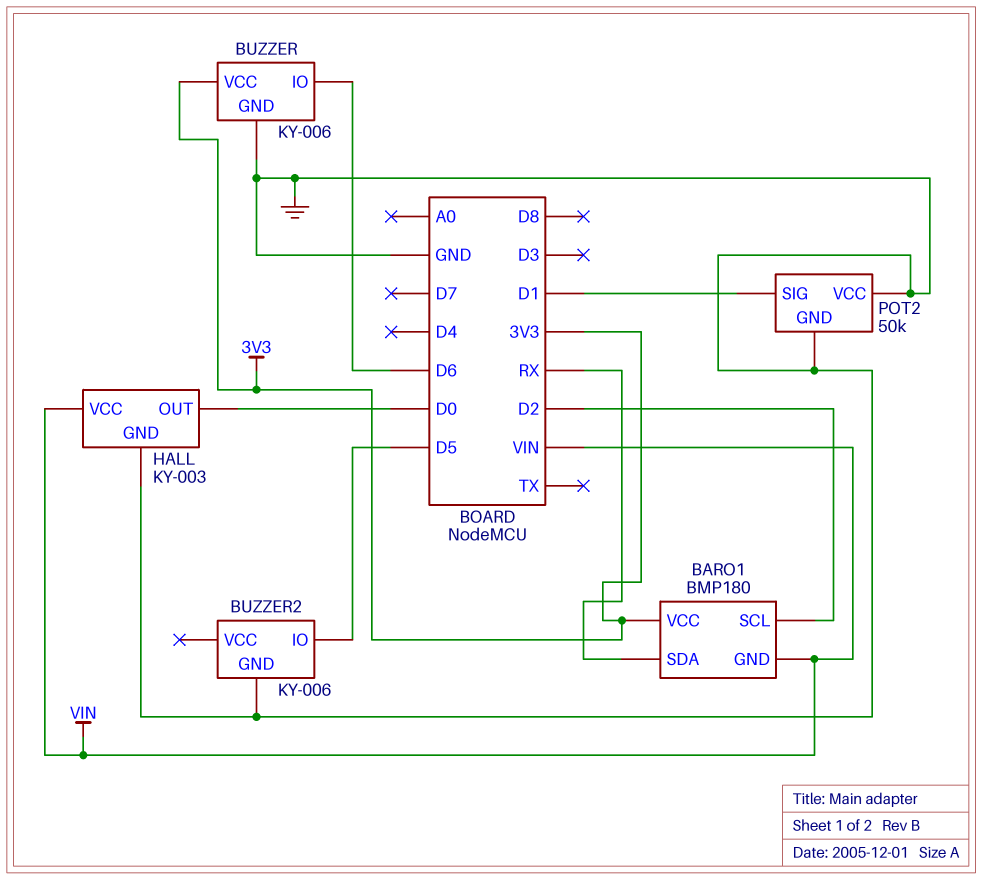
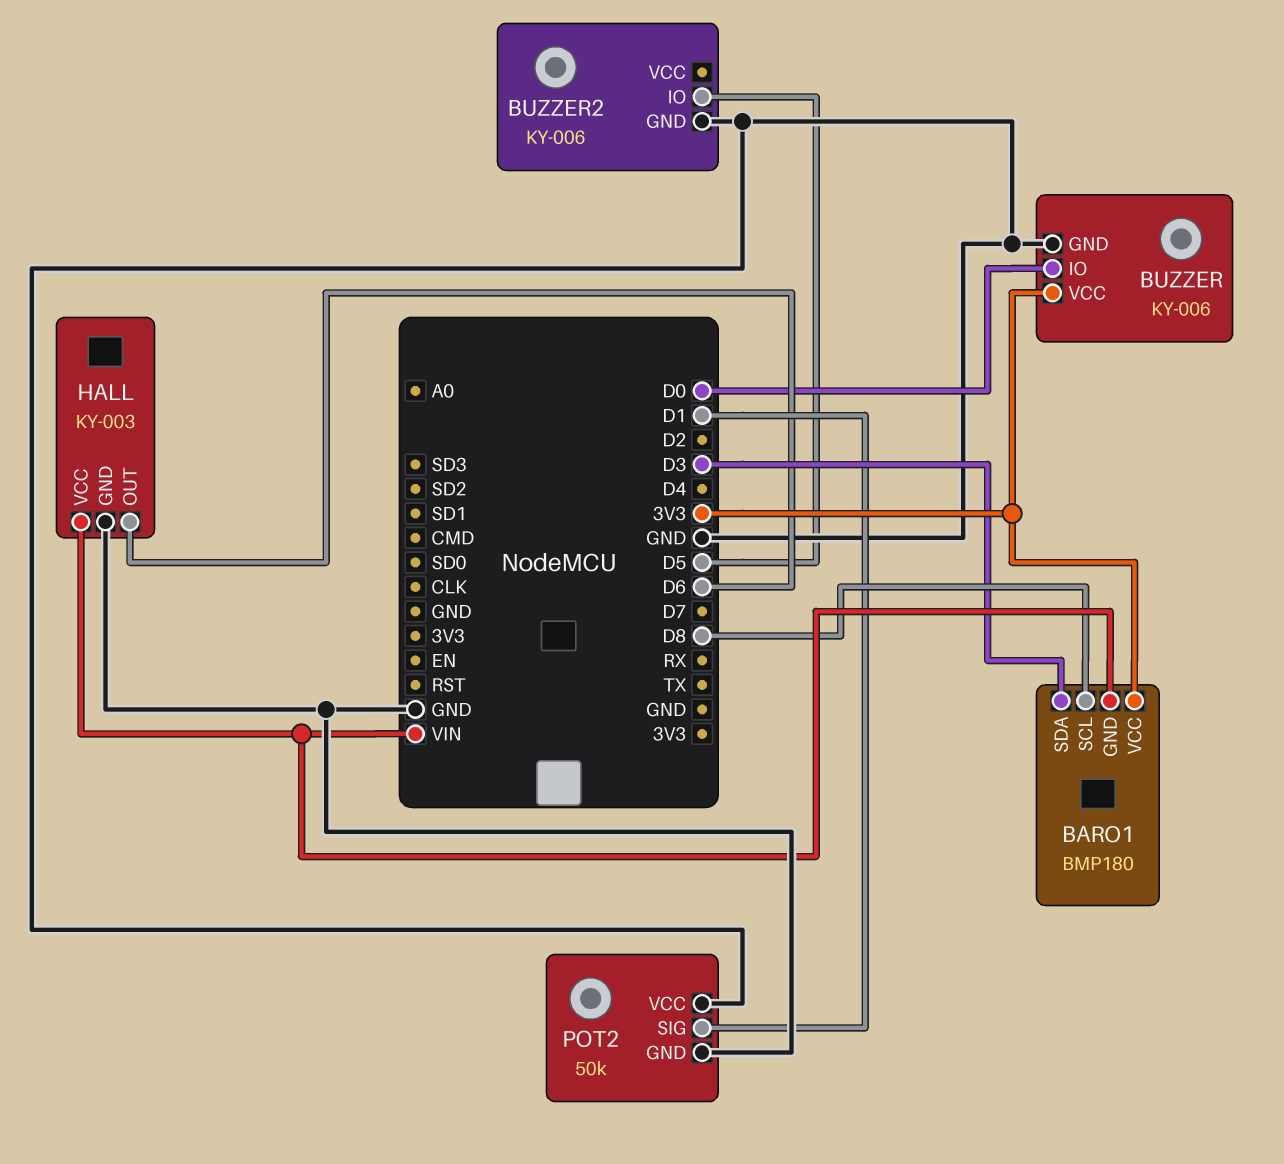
BARO1 pin SCL: D2 -> D8
BARO1 pin SDA: RX -> D3
BUZZER pin IO: D6 -> D0
HALL pin OUT: D0 -> D6

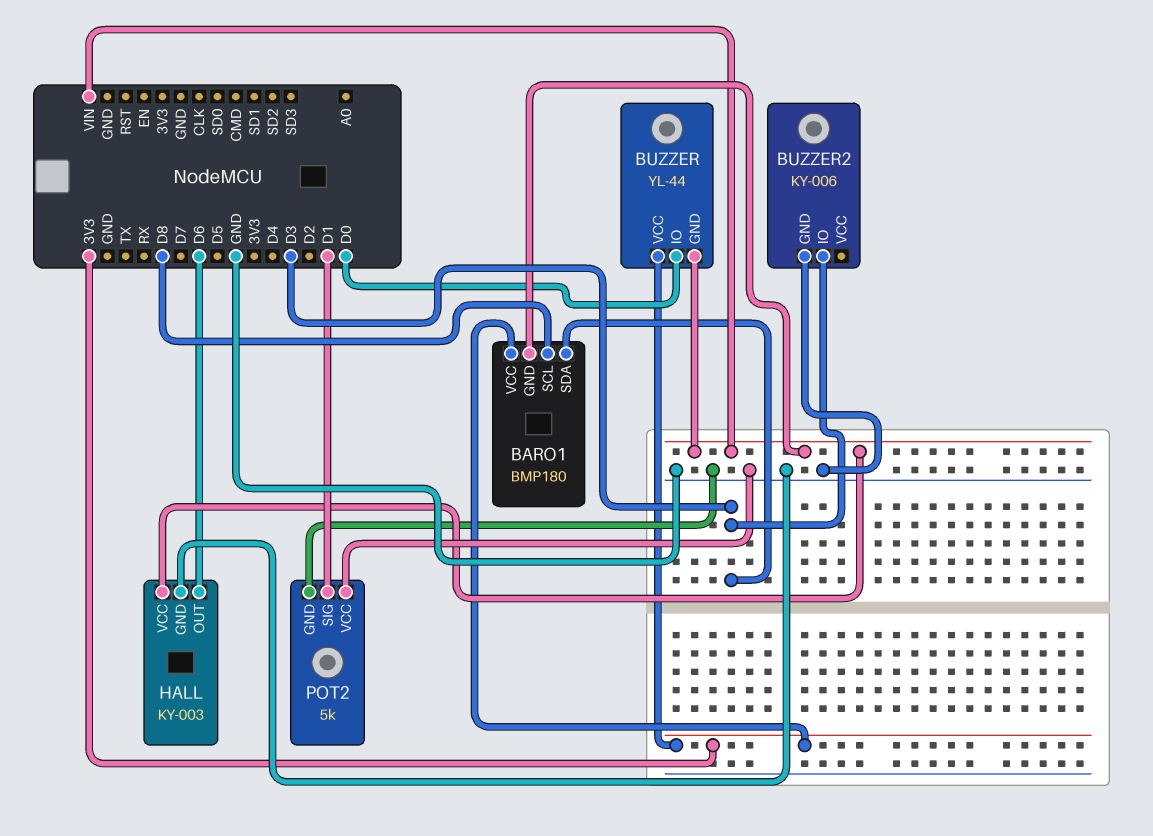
BUZZER: KY-006 -> YL-44
BUZZER pin GND: GND -> VIN
BUZZER2 pin IO: D5 -> D3
POT2: 50k -> 5k

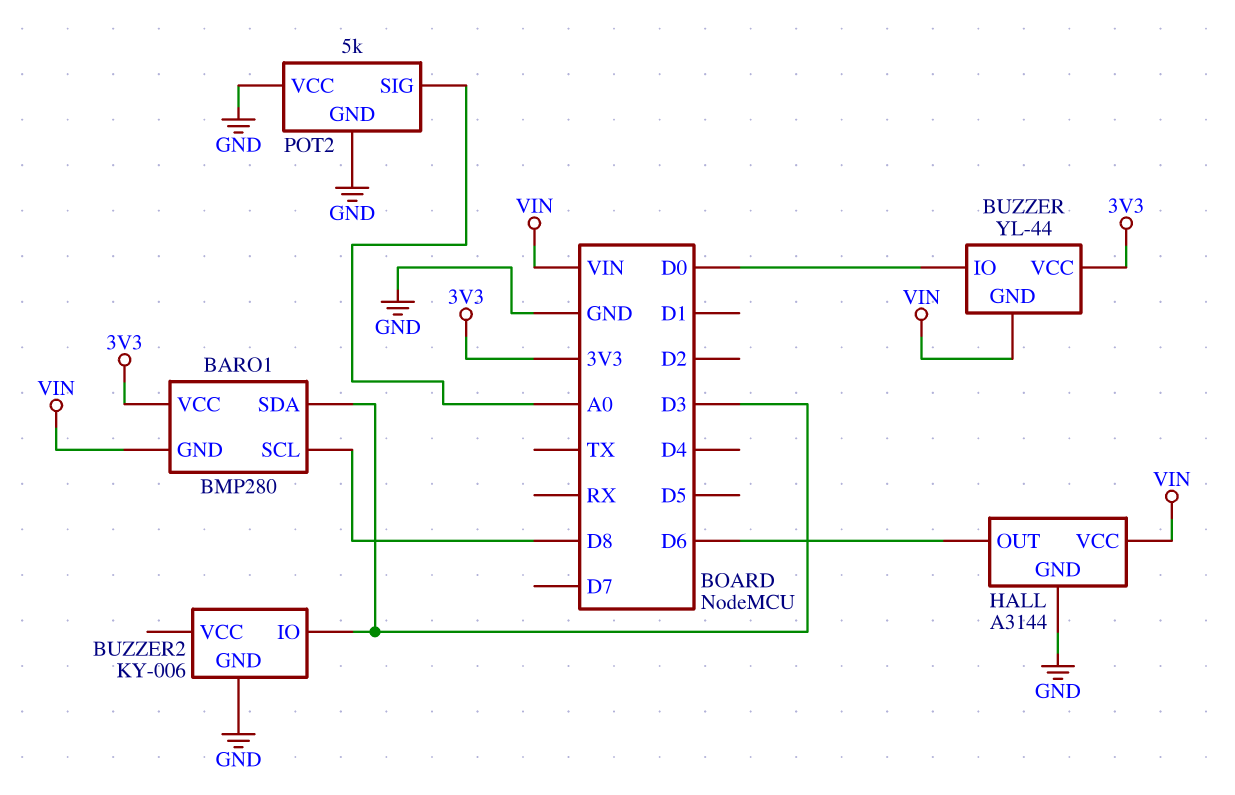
BARO1: BMP180 -> BMP280
HALL: KY-003 -> A3144
POT2 pin SIG: D1 -> A0

